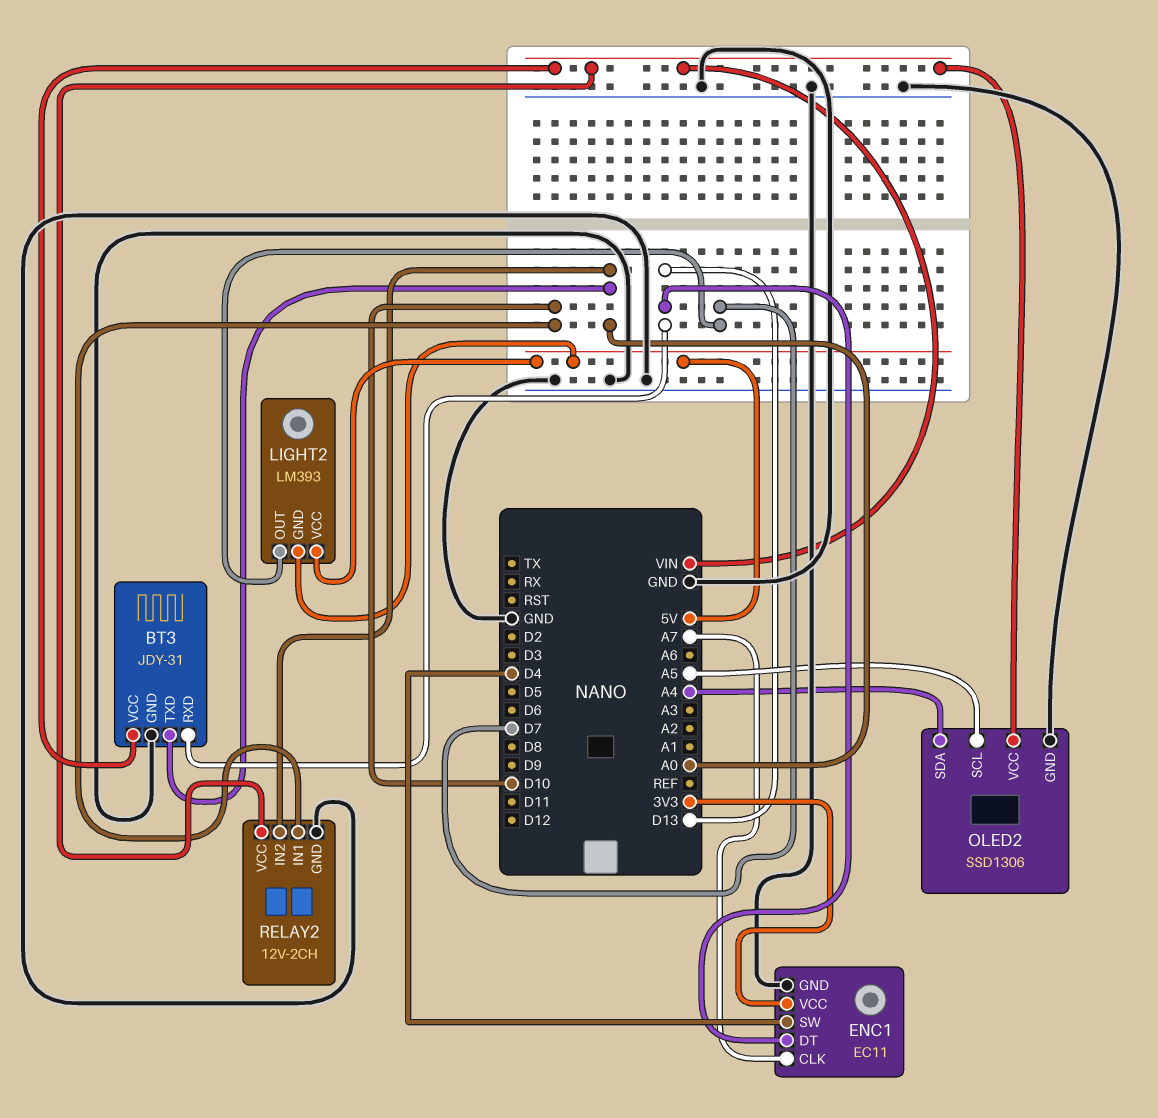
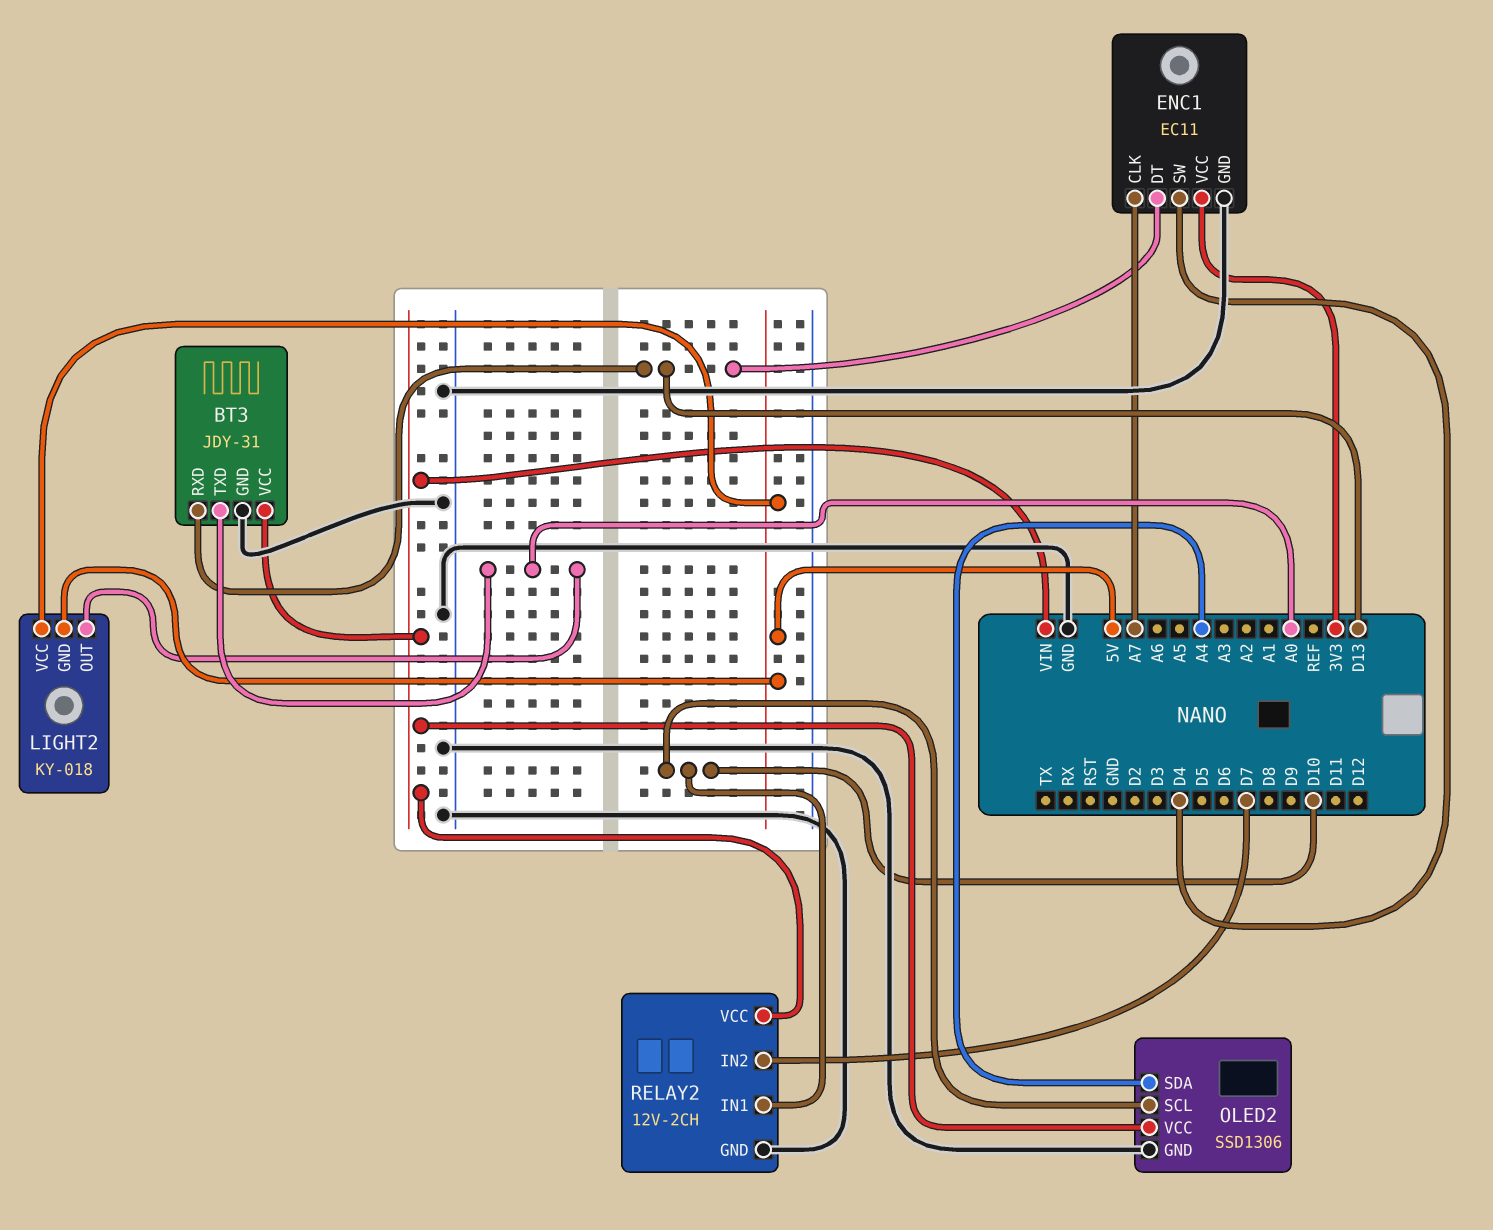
LIGHT2: LM393 -> KY-018
LIGHT2 pin OUT: D7 -> A0
OLED2 pin SCL: A5 -> D10
RELAY2 pin IN2: A0 -> D7

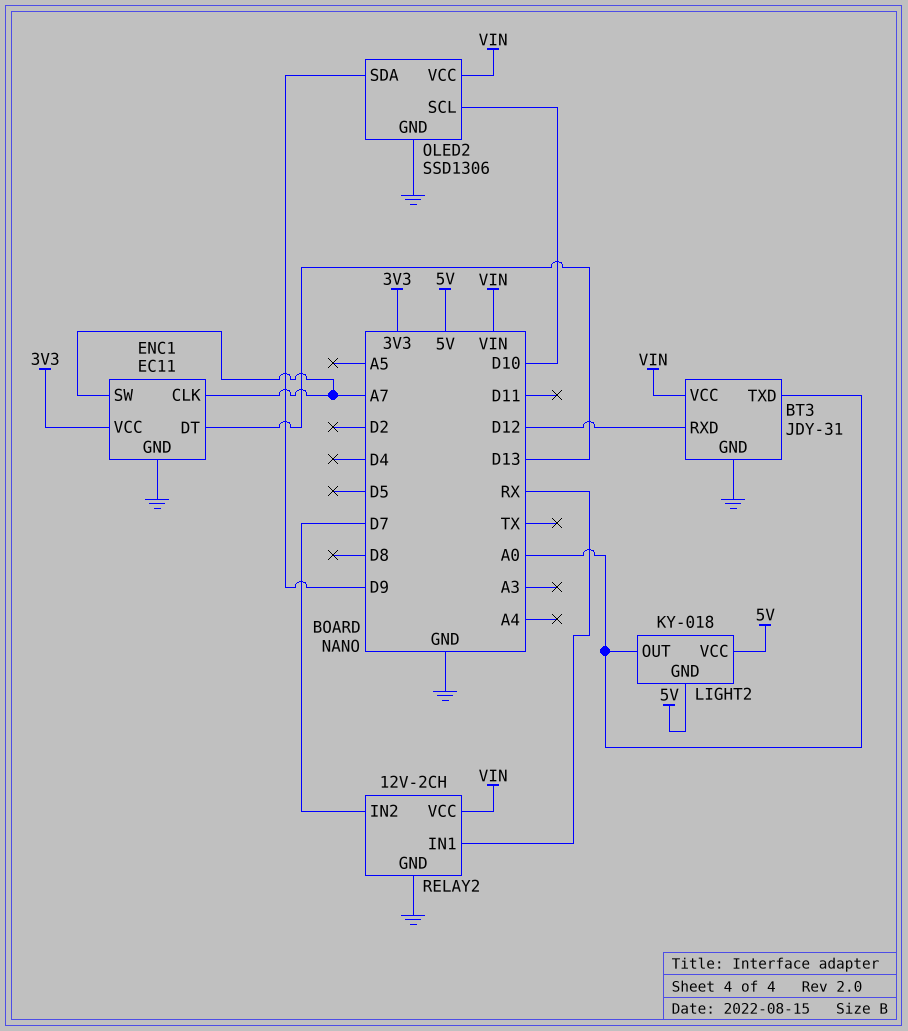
BT3 pin RXD: D13 -> D12
ENC1 pin SW: D4 -> A7
OLED2 pin SDA: A4 -> D9
RELAY2 pin IN1: D10 -> RX

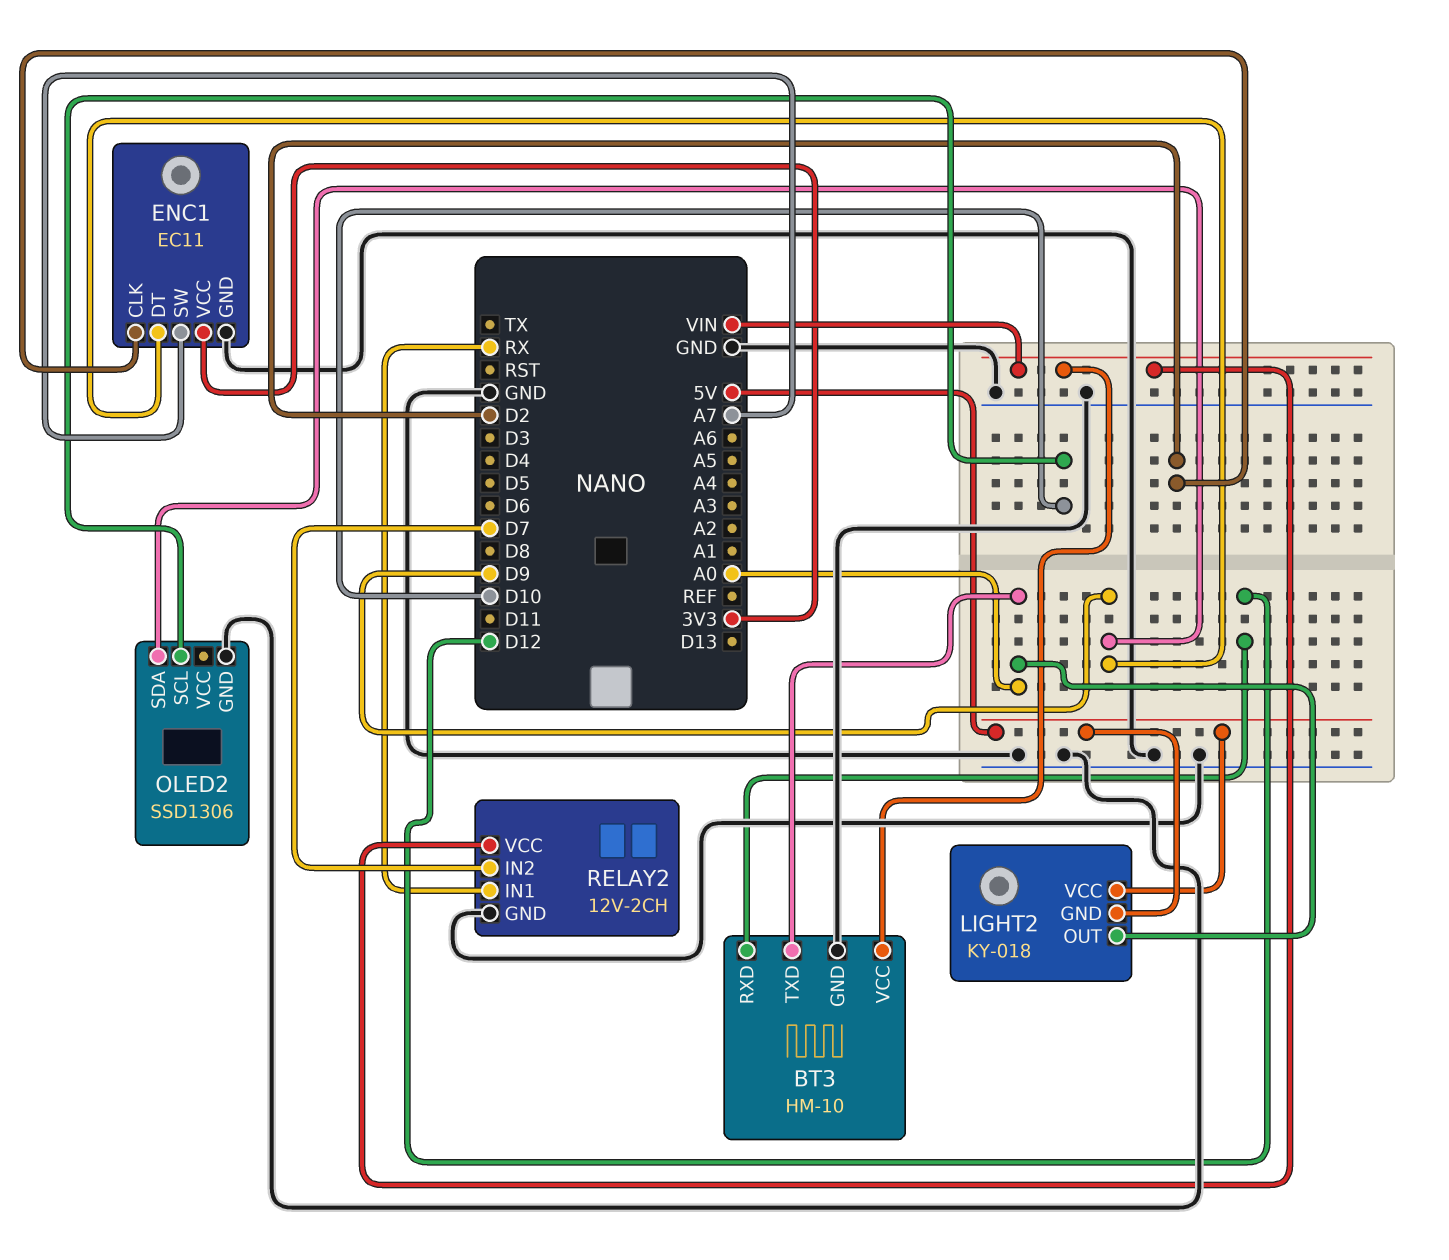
BT3: JDY-31 -> HM-10
ENC1 pin CLK: A7 -> D2
ENC1 pin DT: D13 -> D9
OLED2 pin VCC: VIN -> none

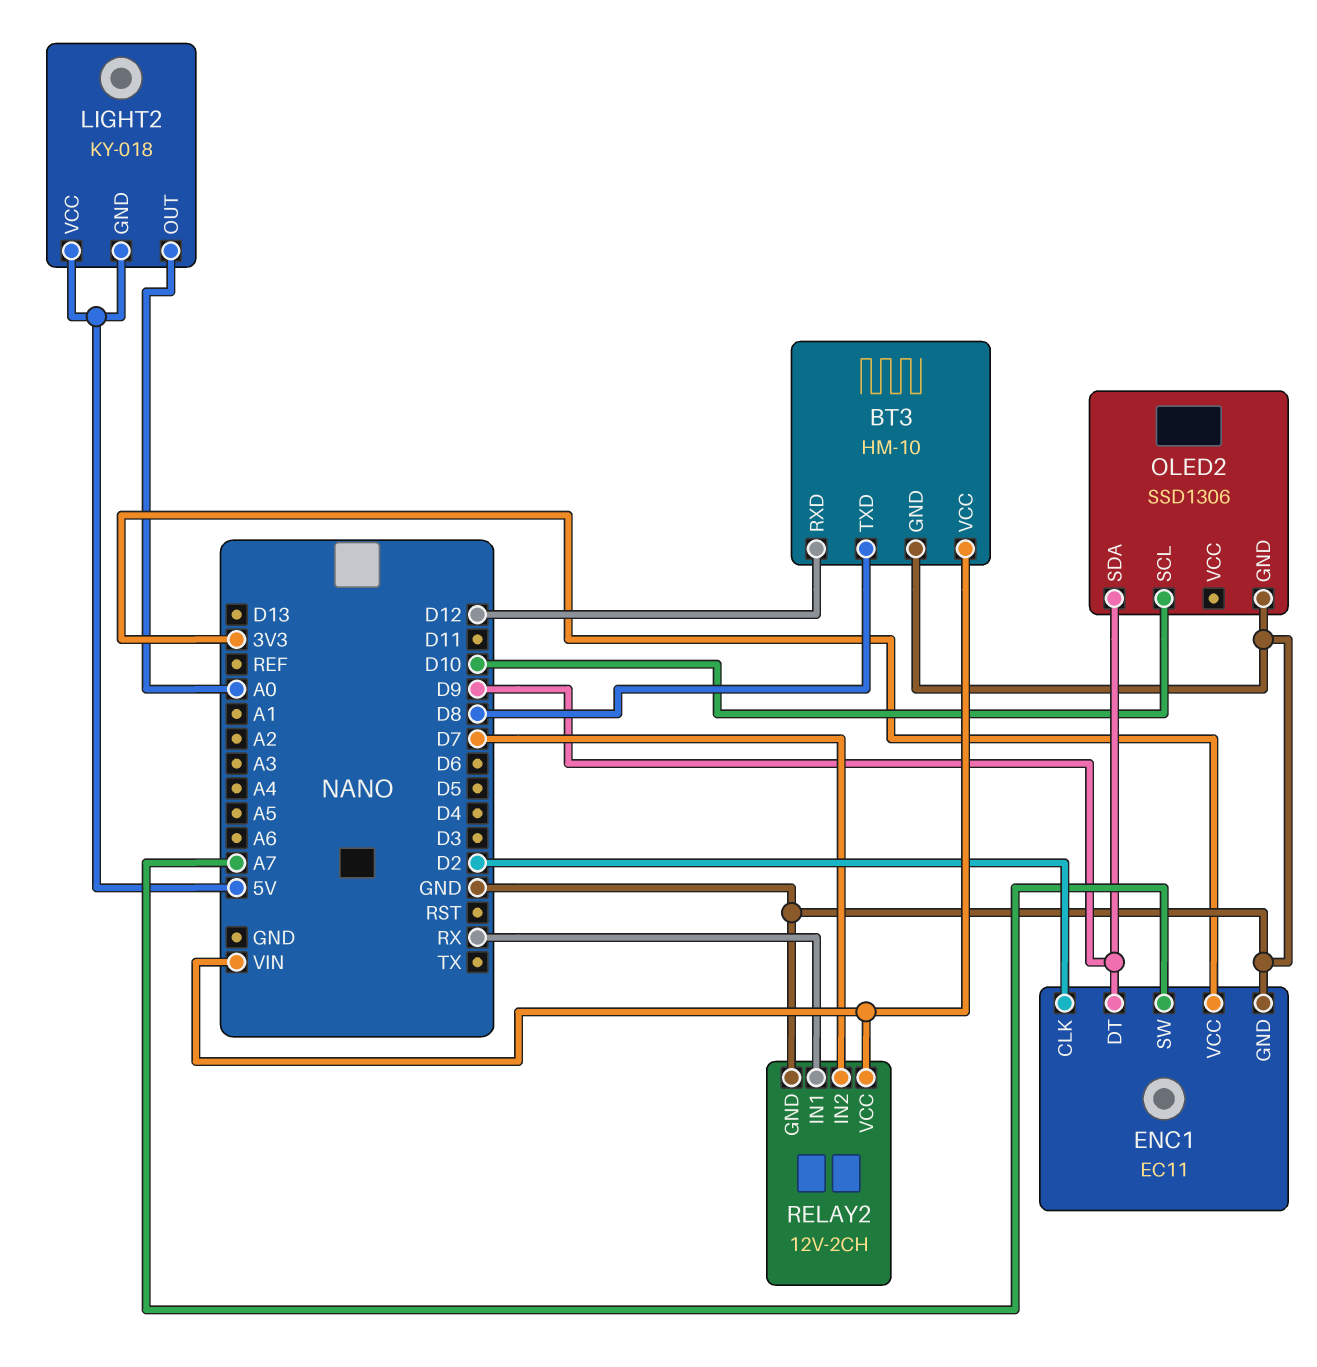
BT3 pin TXD: A0 -> D8

